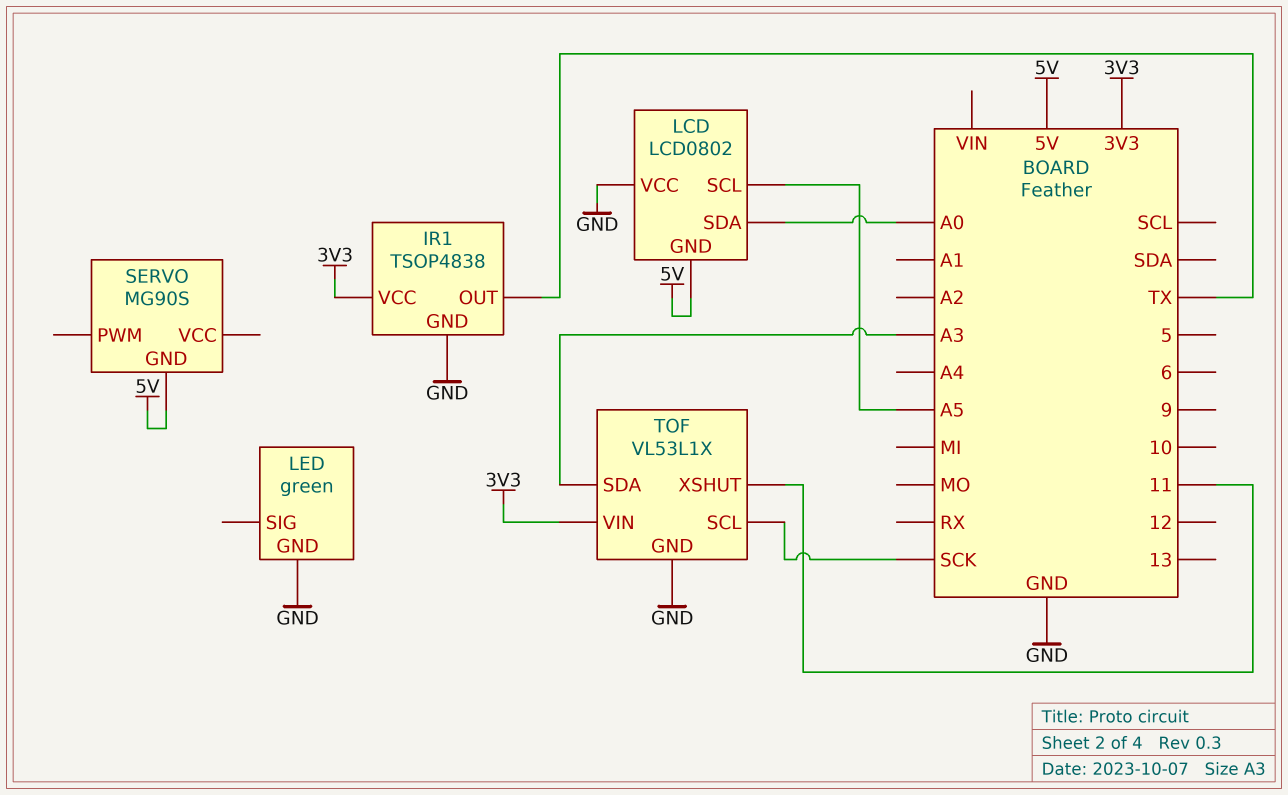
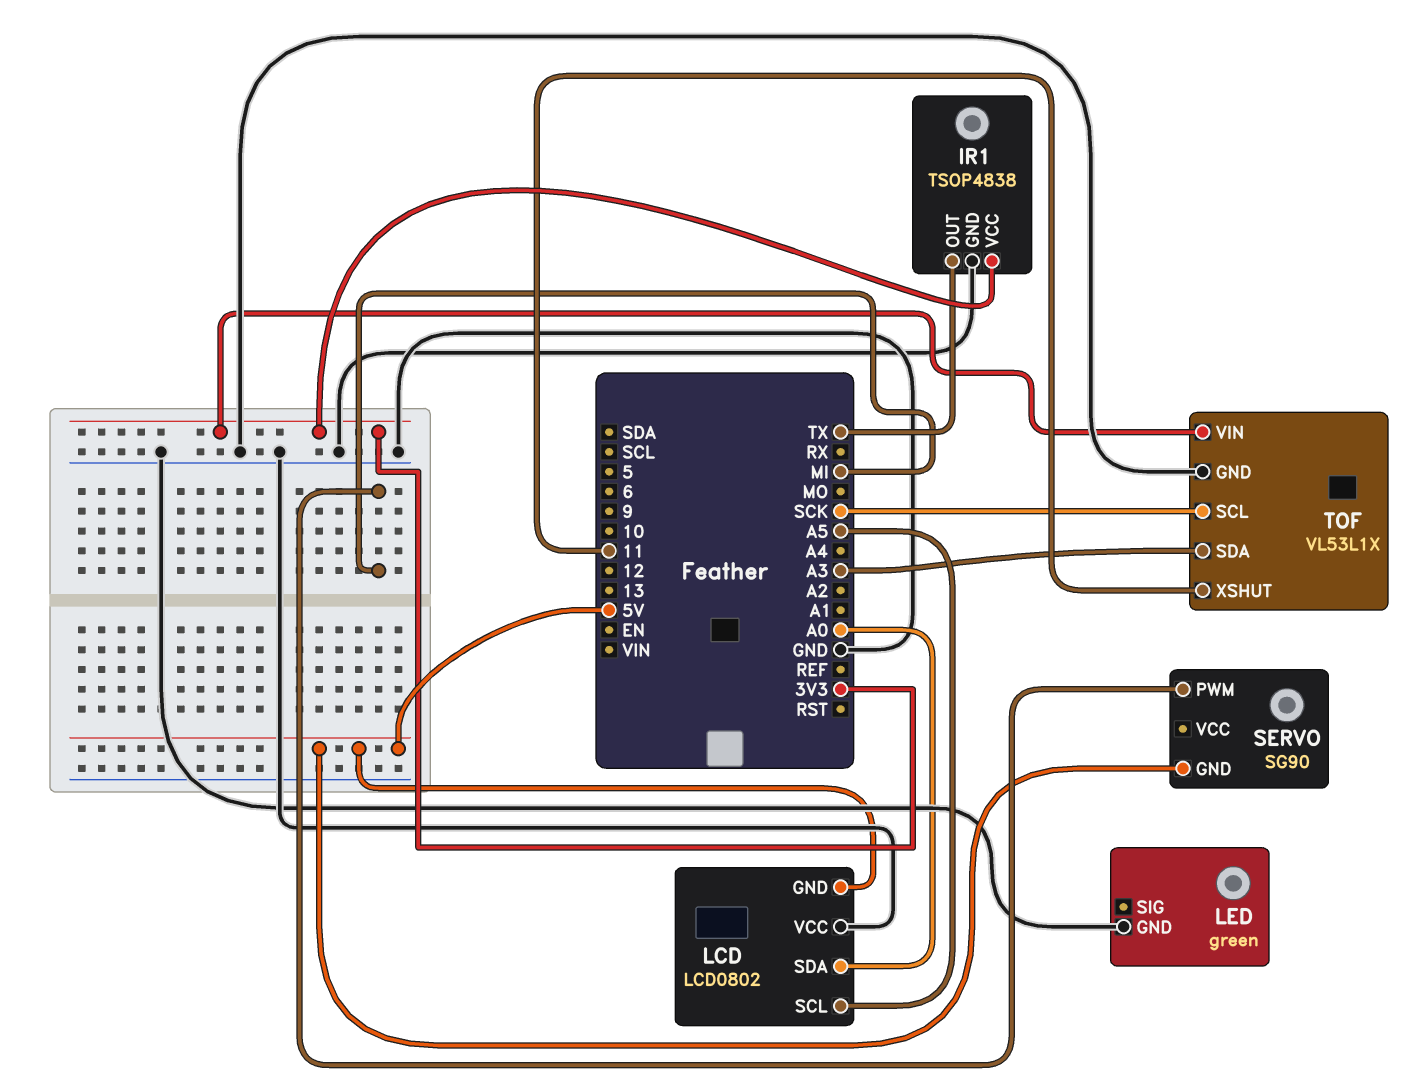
SERVO: MG90S -> SG90
SERVO pin PWM: none -> MI

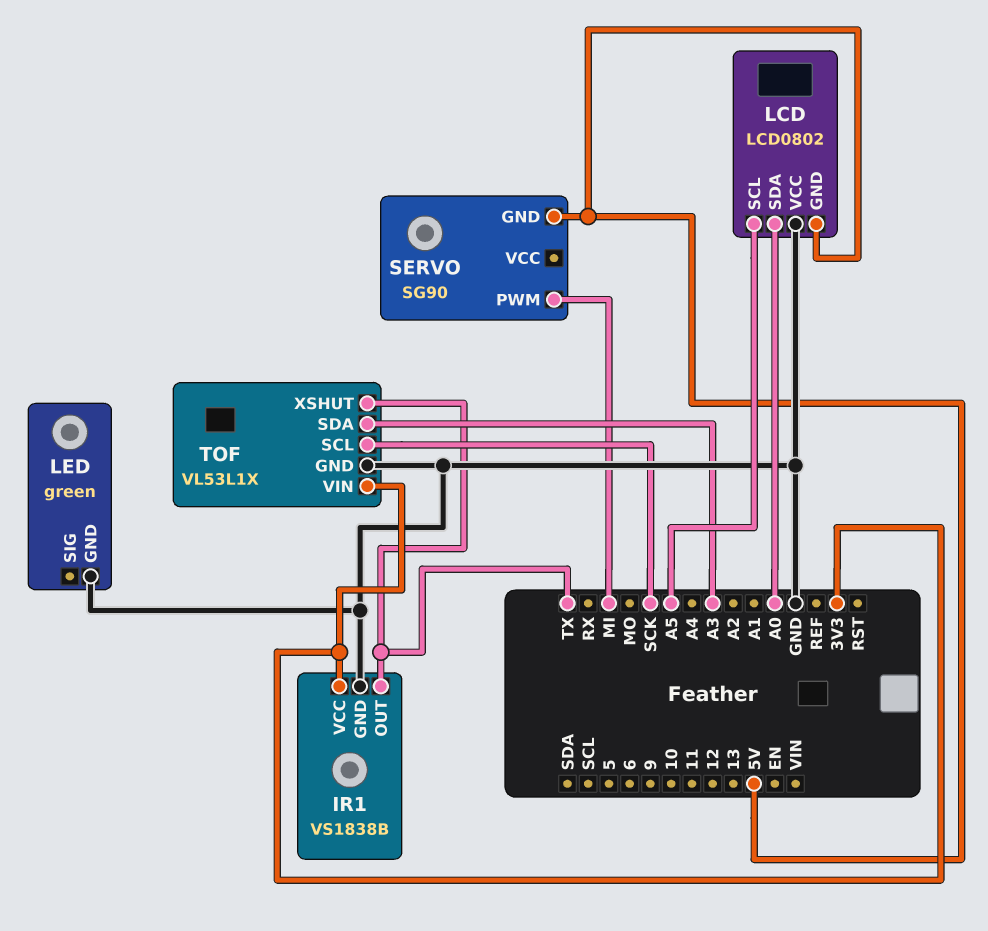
IR1: TSOP4838 -> VS1838B
TOF pin XSHUT: 11 -> TX

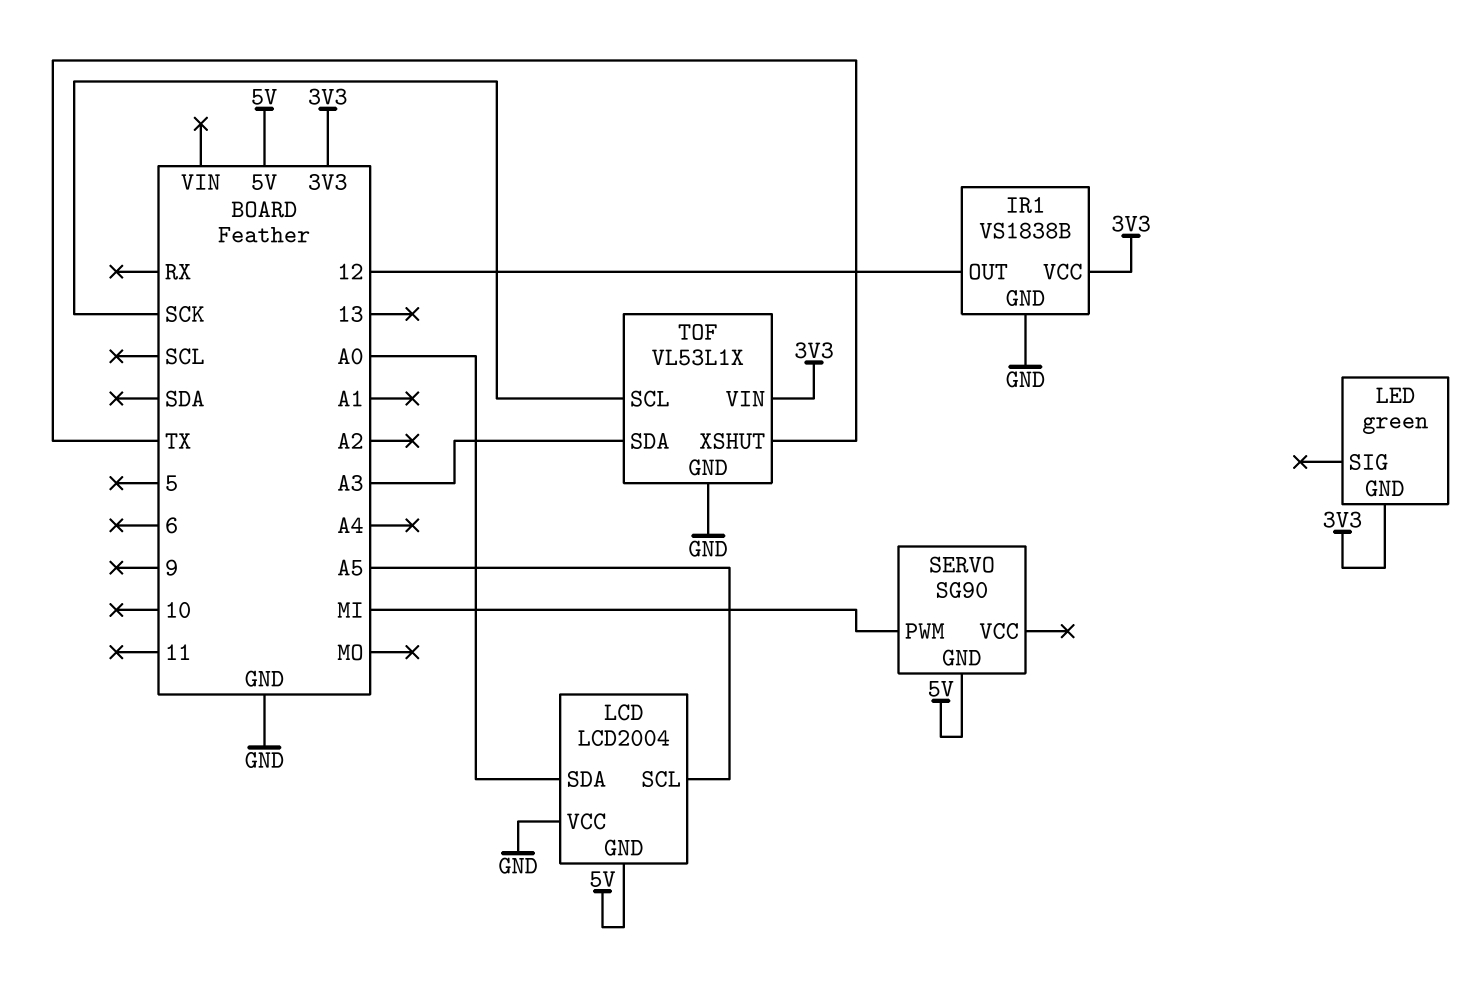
IR1 pin OUT: TX -> 12
LCD: LCD0802 -> LCD2004
LED pin GND: GND -> 3V3

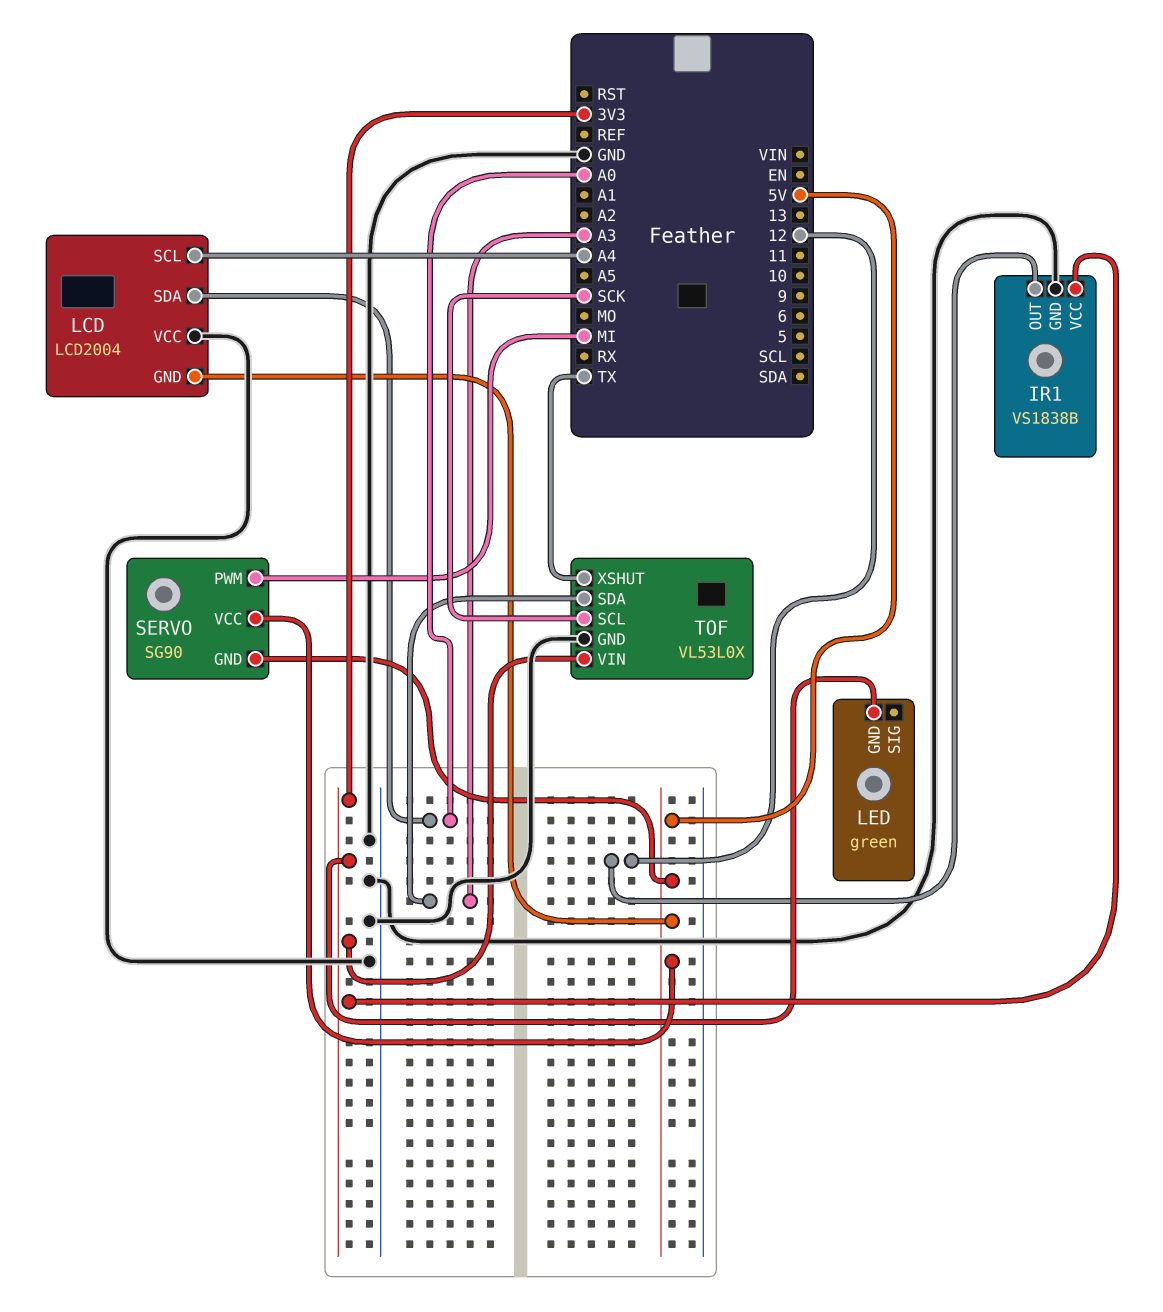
LCD pin SCL: A5 -> A4
SERVO pin VCC: none -> 5V
TOF: VL53L1X -> VL53L0X

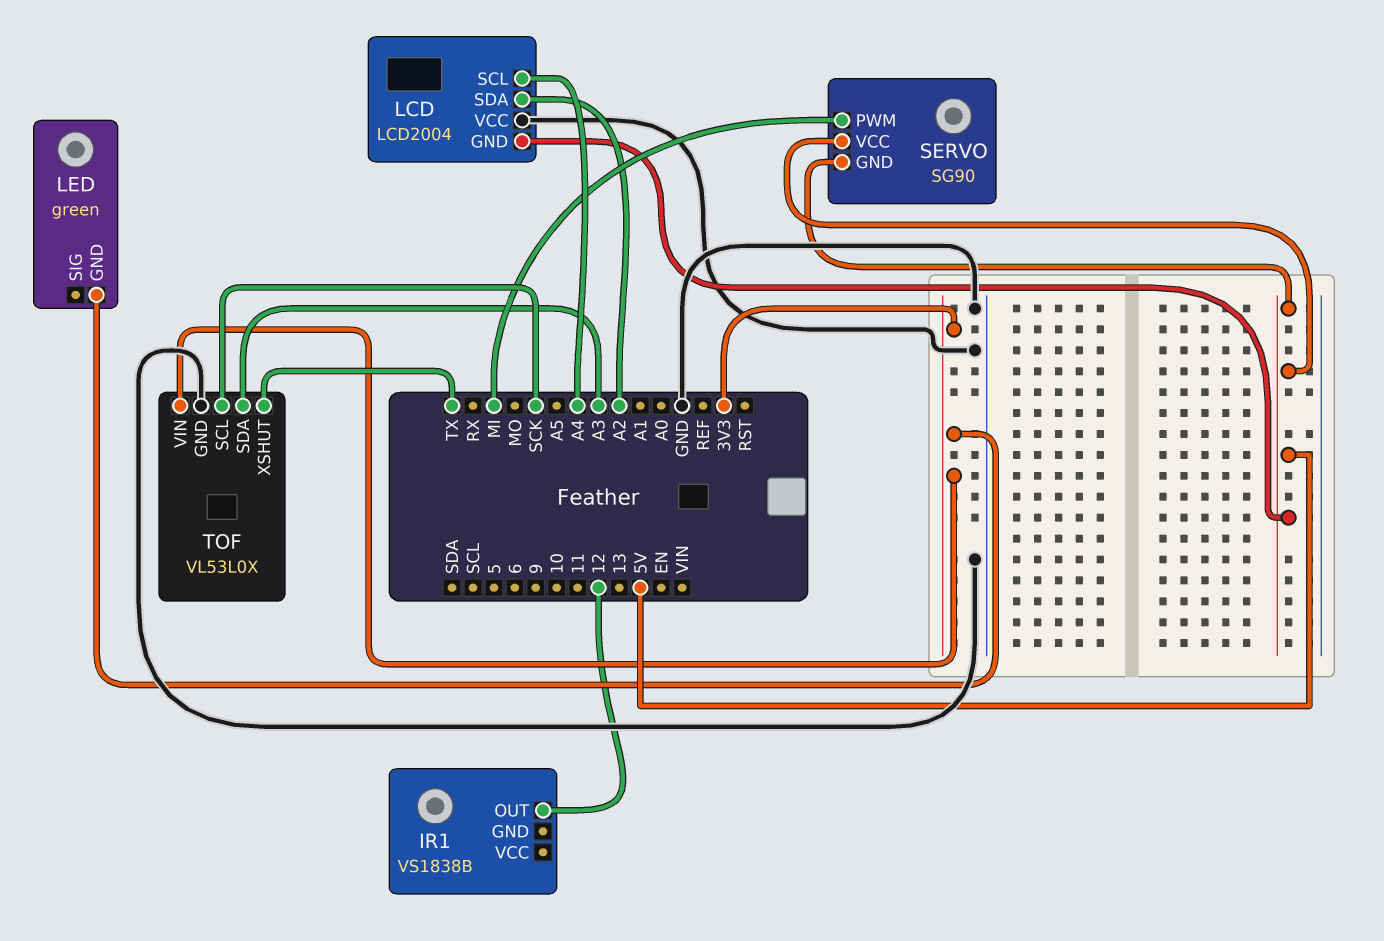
IR1 pin GND: GND -> none
IR1 pin VCC: 3V3 -> none
LCD pin SDA: A0 -> A2

